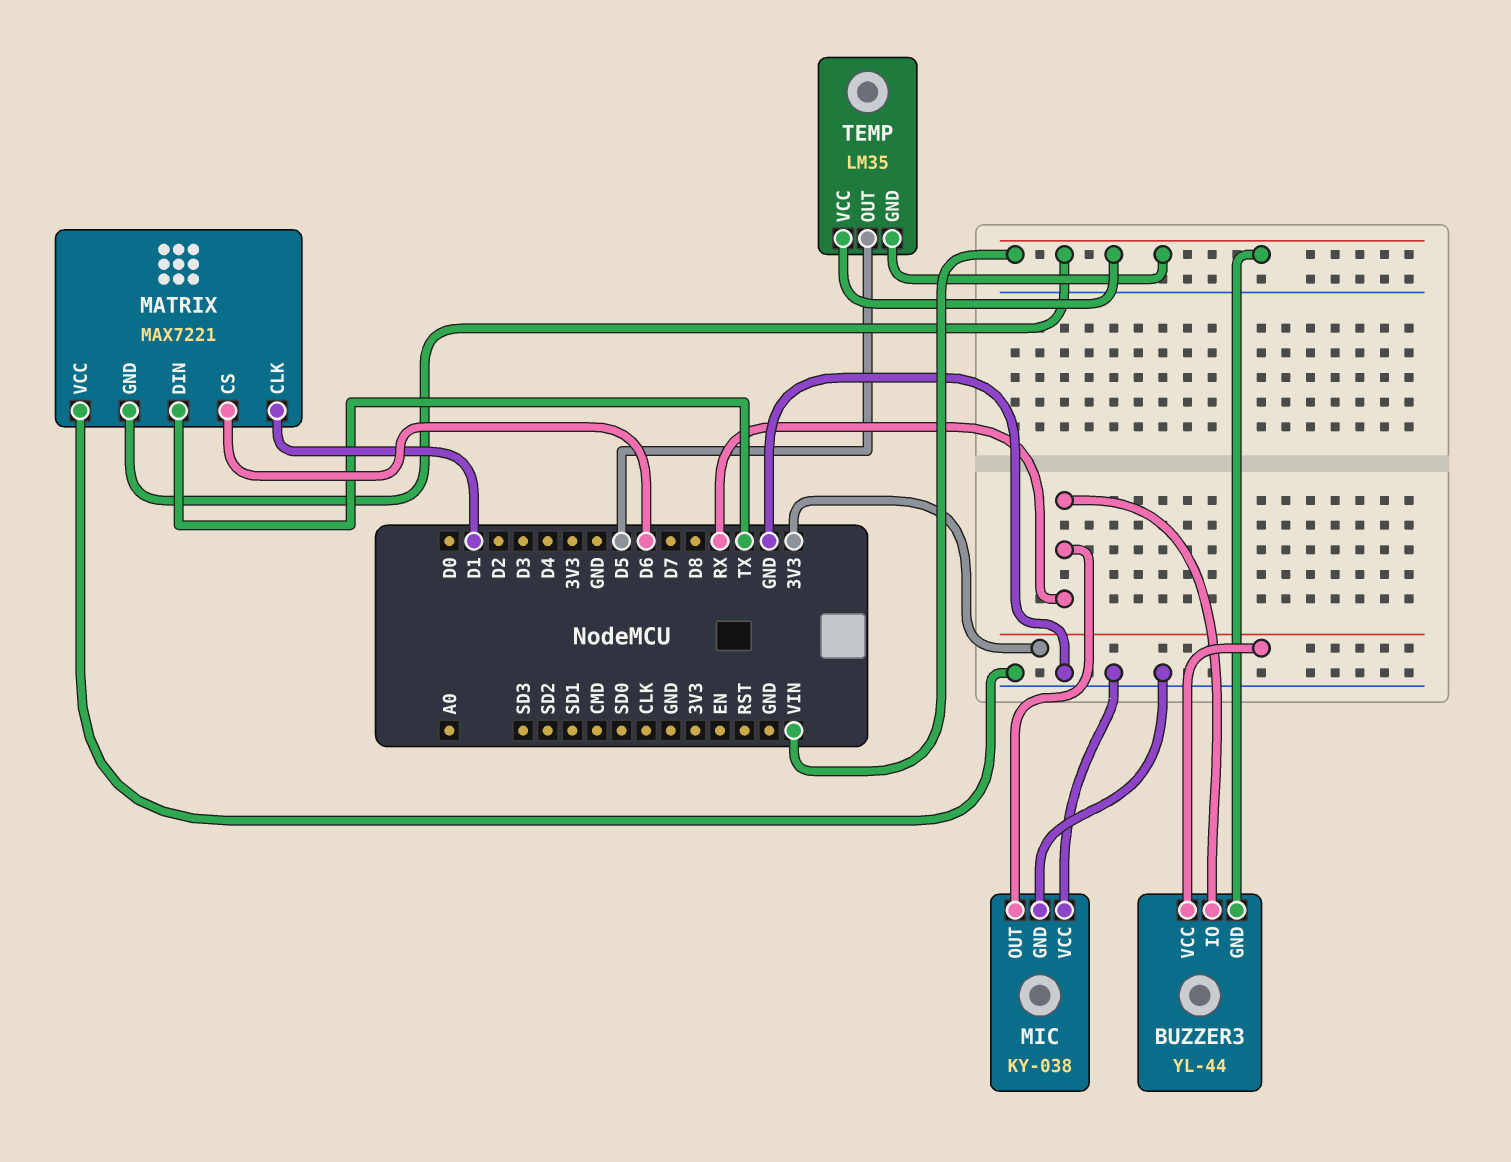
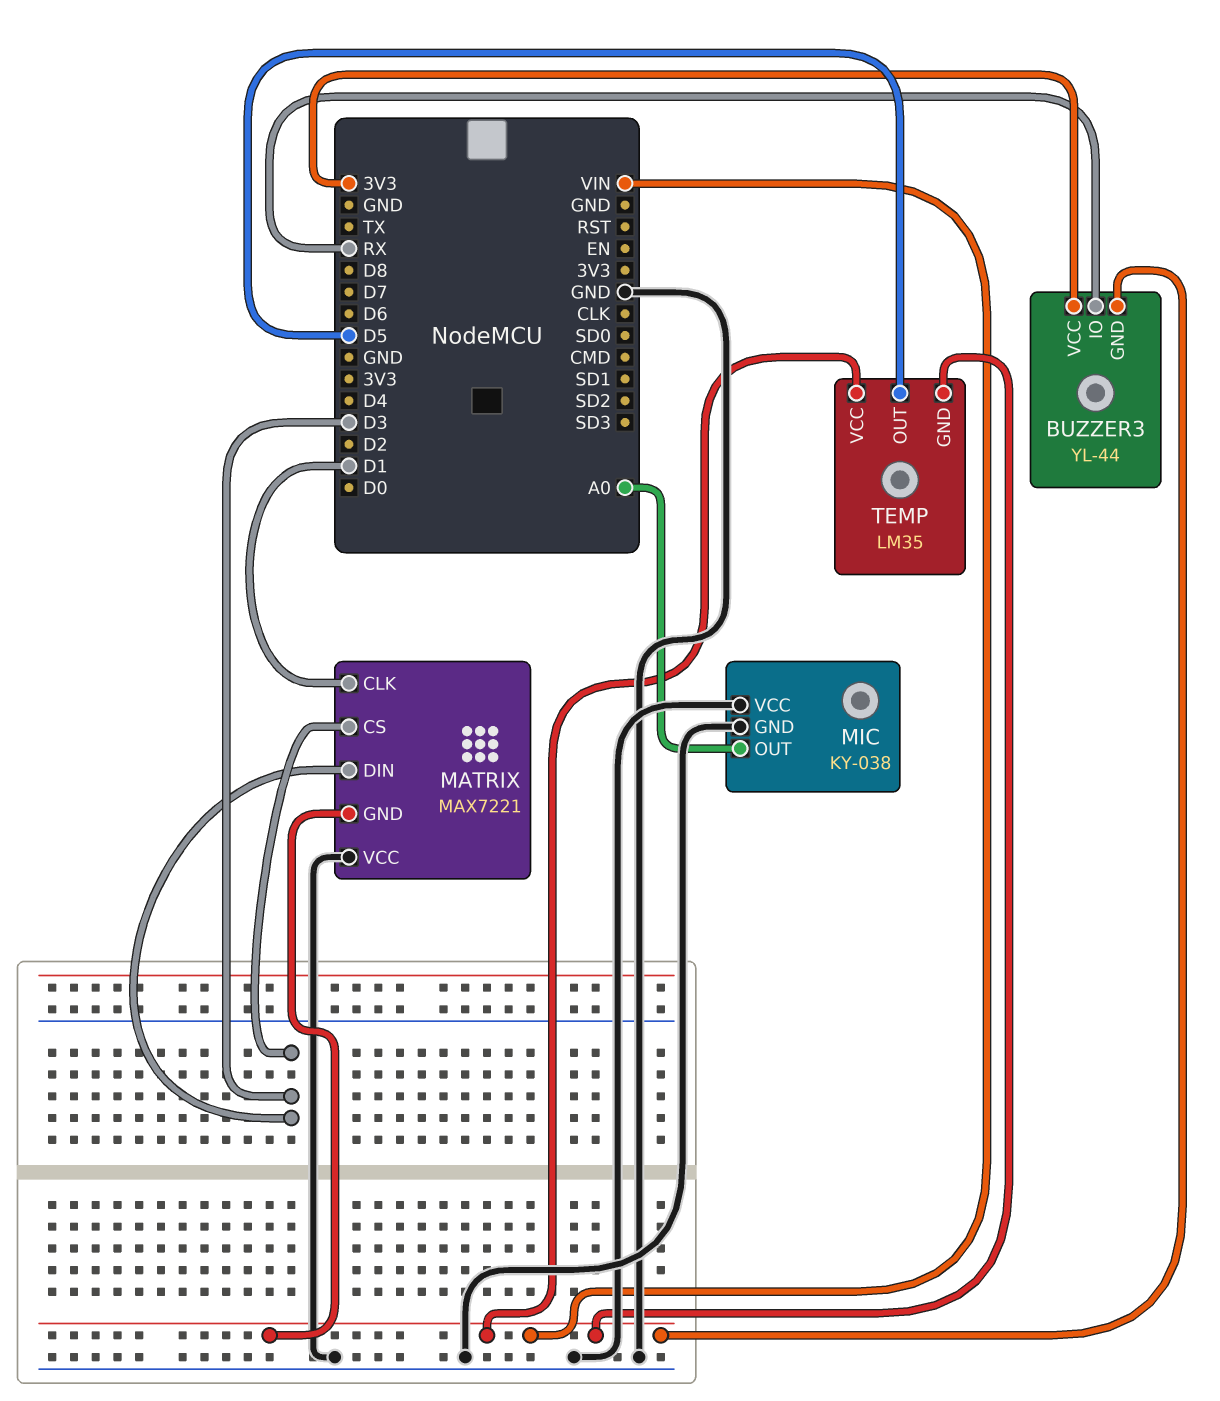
MATRIX pin CS: D6 -> D3
MATRIX pin DIN: TX -> D3
MIC pin OUT: RX -> A0

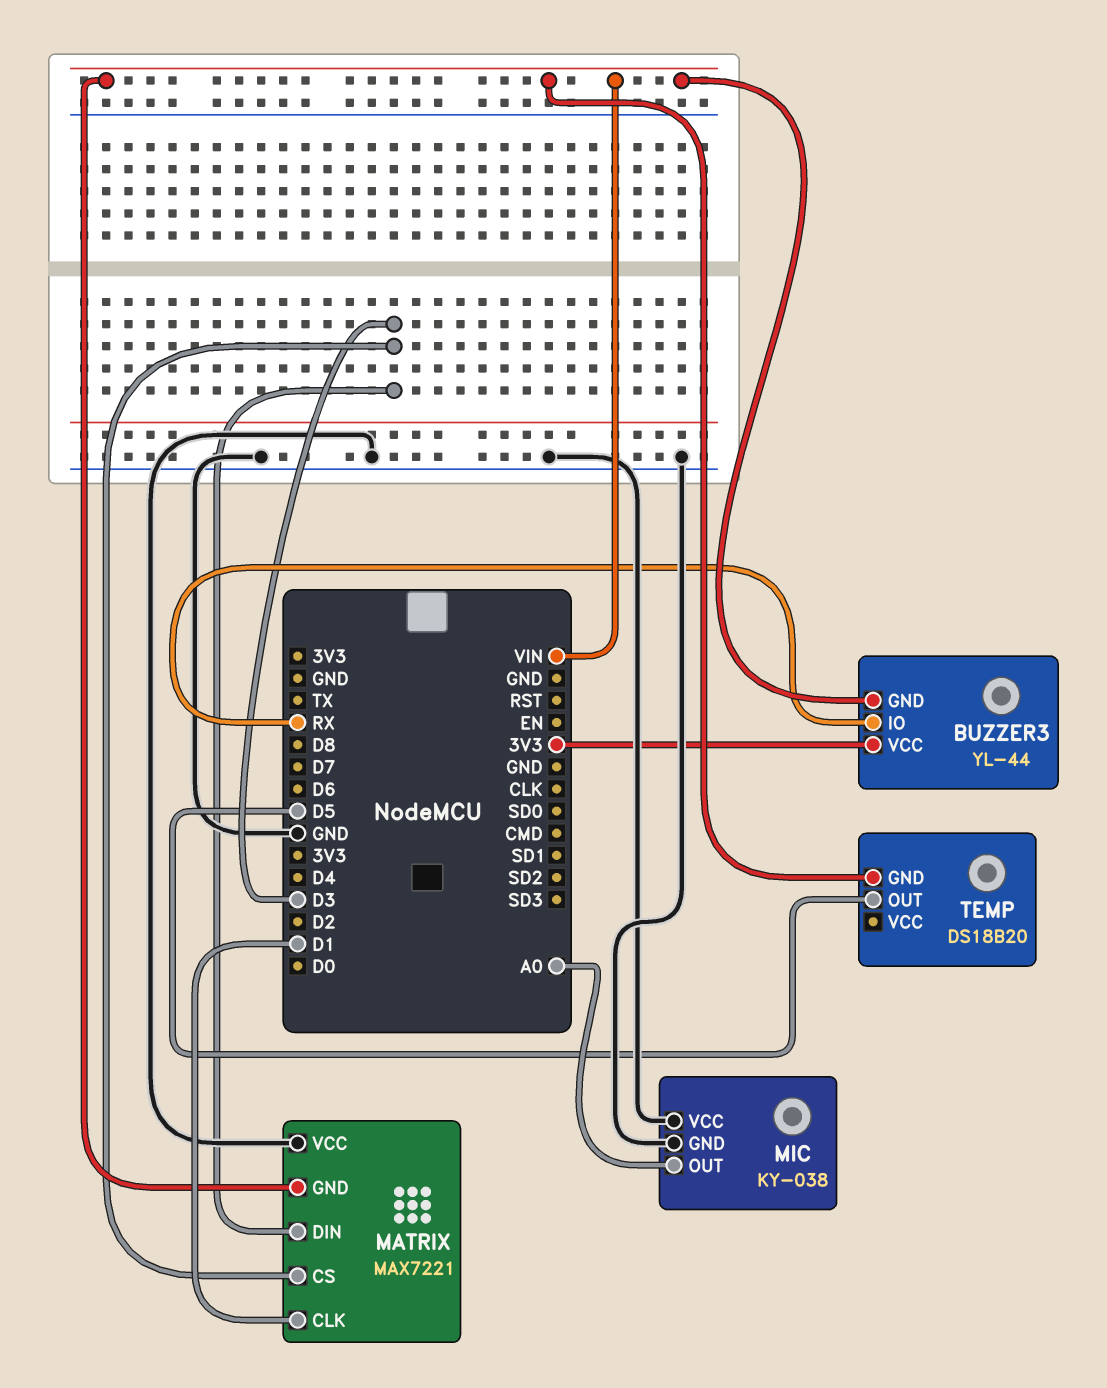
TEMP: LM35 -> DS18B20
TEMP pin VCC: VIN -> none

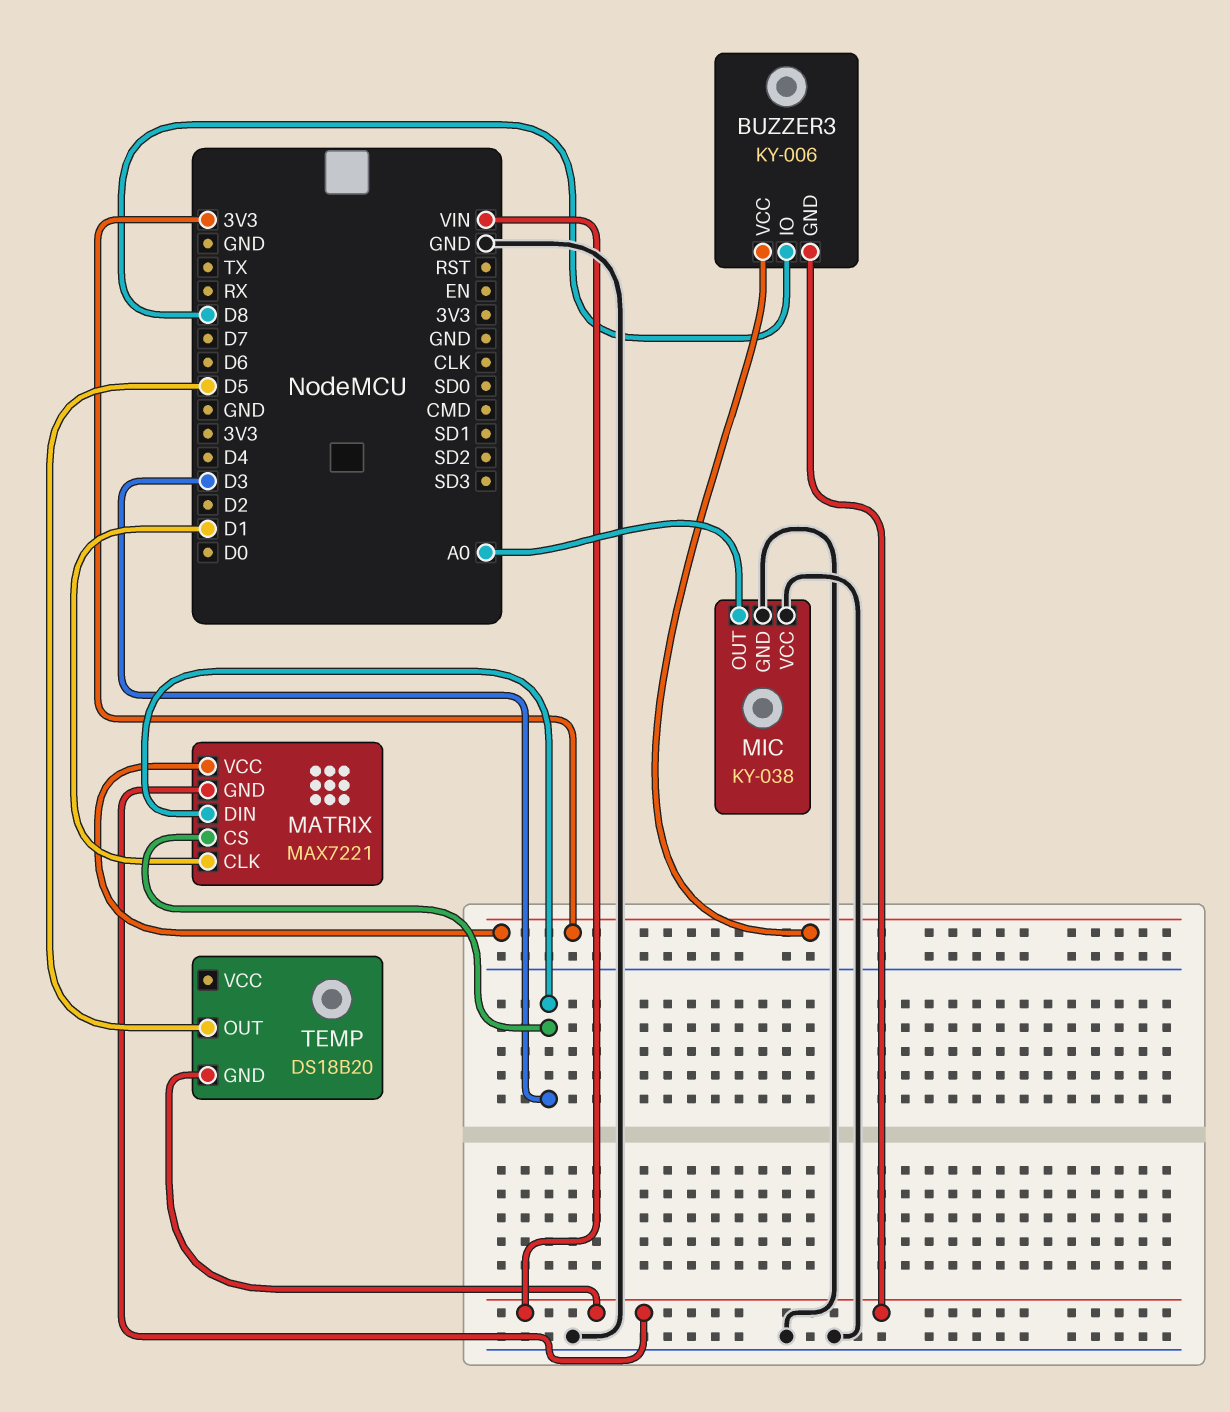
BUZZER3: YL-44 -> KY-006
BUZZER3 pin IO: RX -> D8
MATRIX pin VCC: GND -> 3V3

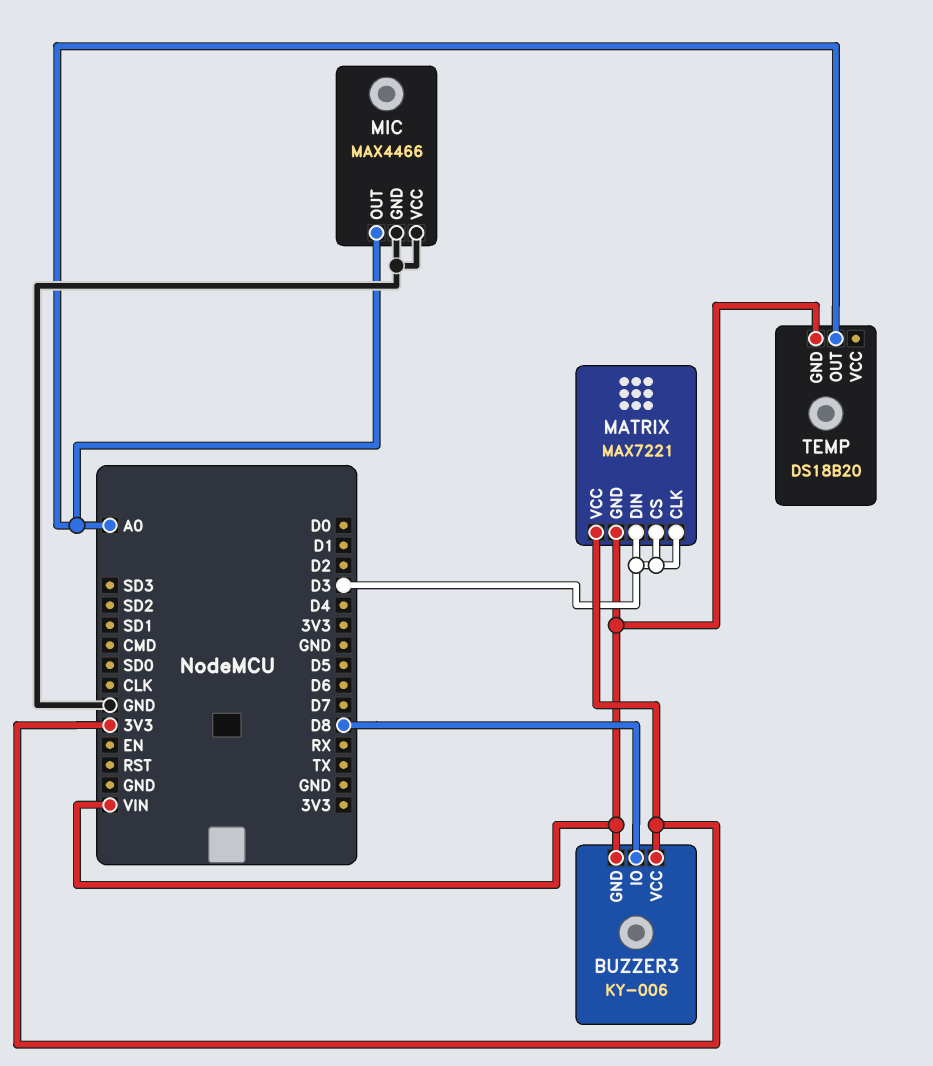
MATRIX pin CLK: D1 -> D3
MIC: KY-038 -> MAX4466
TEMP pin OUT: D5 -> A0

